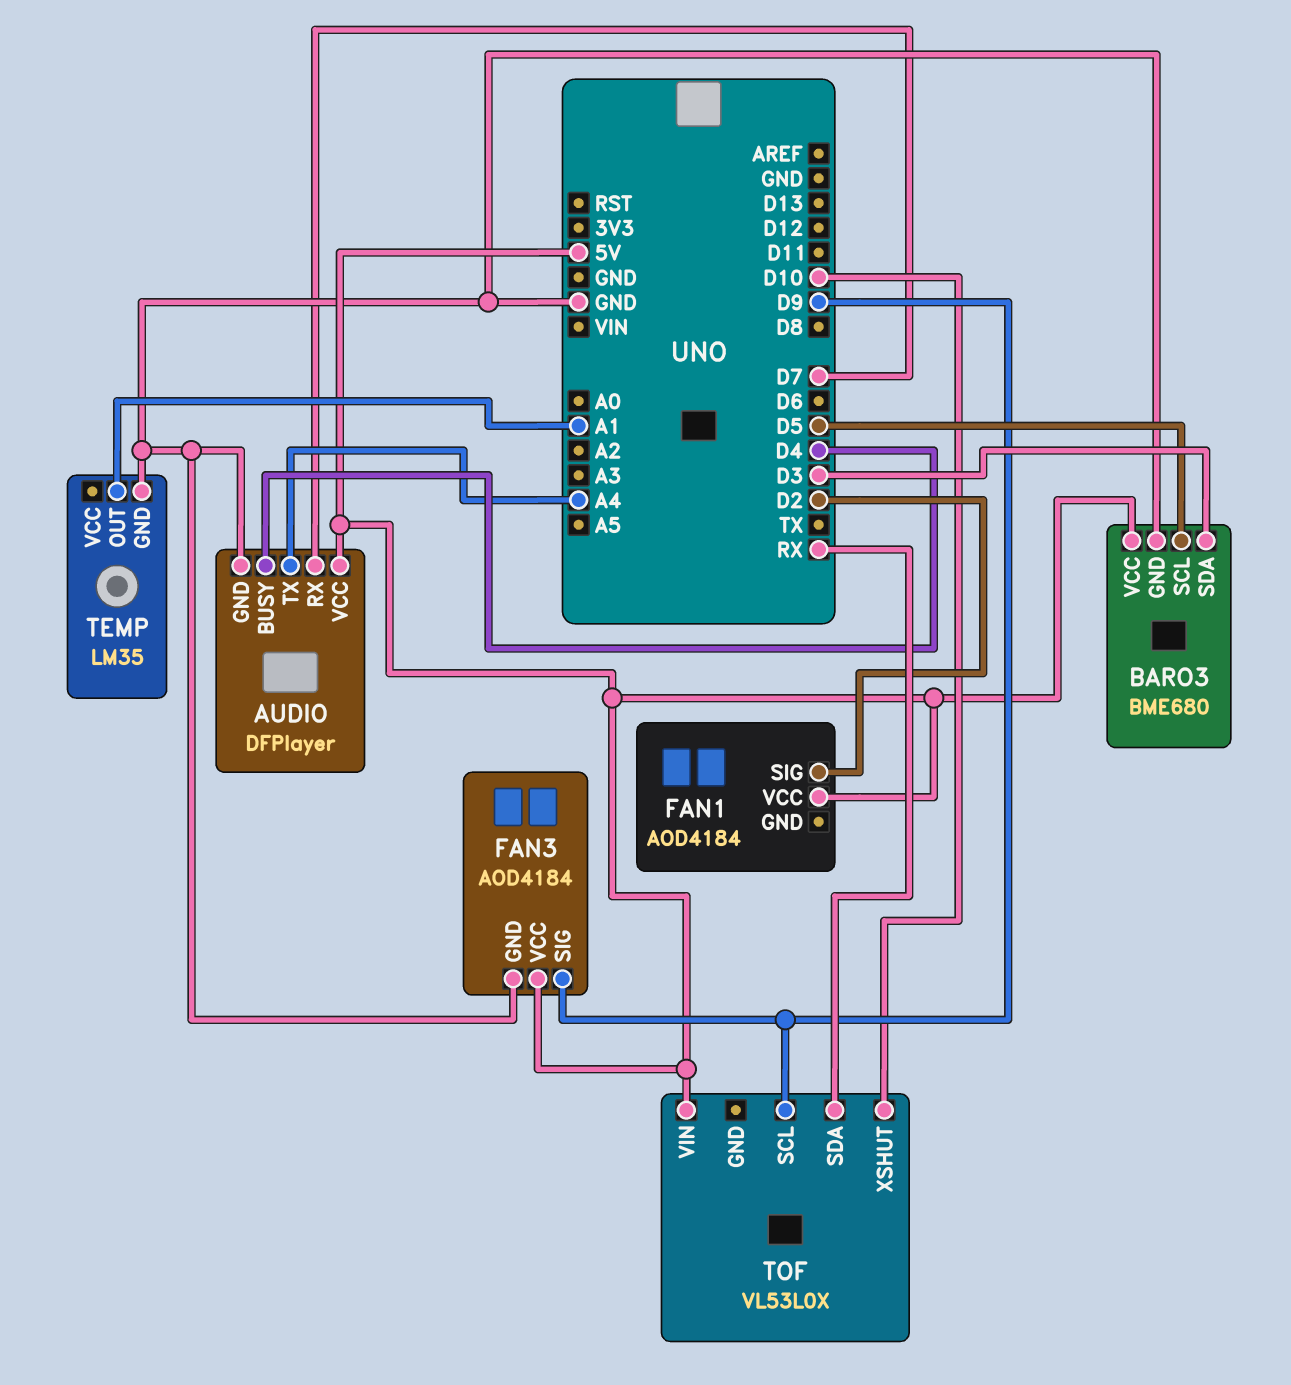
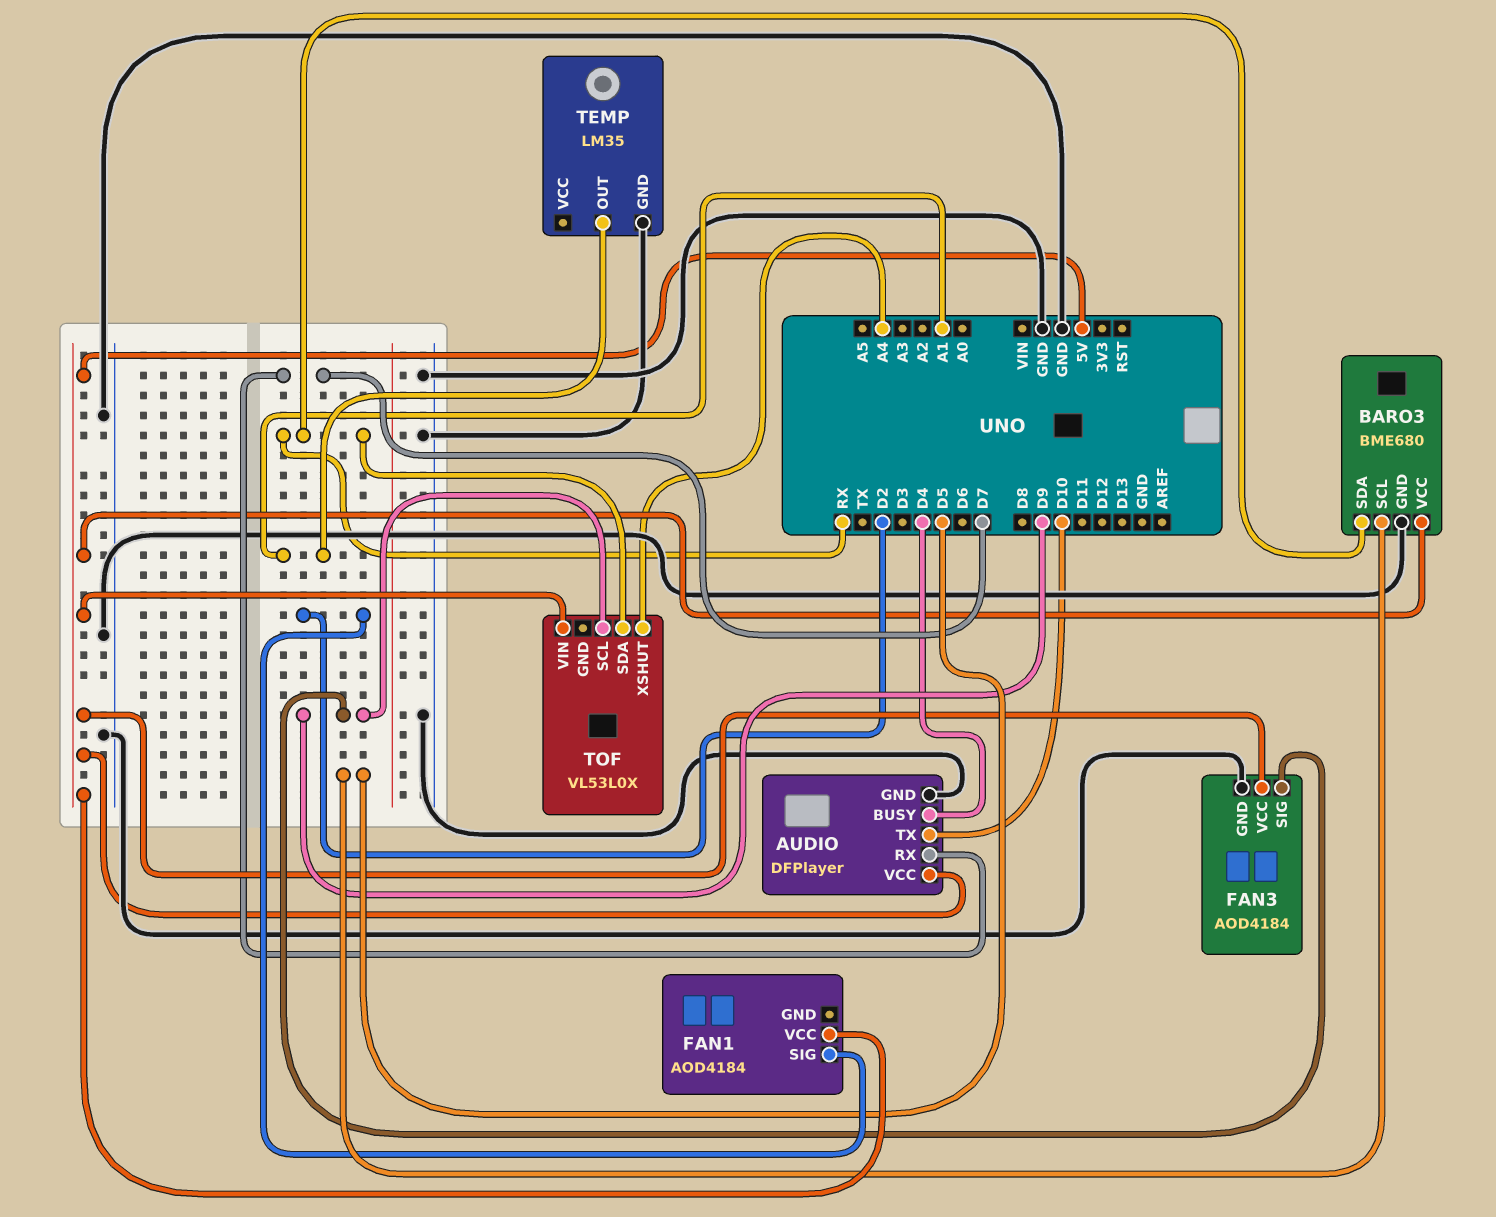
AUDIO pin TX: A4 -> D10
BARO3 pin SDA: D3 -> RX
TOF pin XSHUT: D10 -> A4

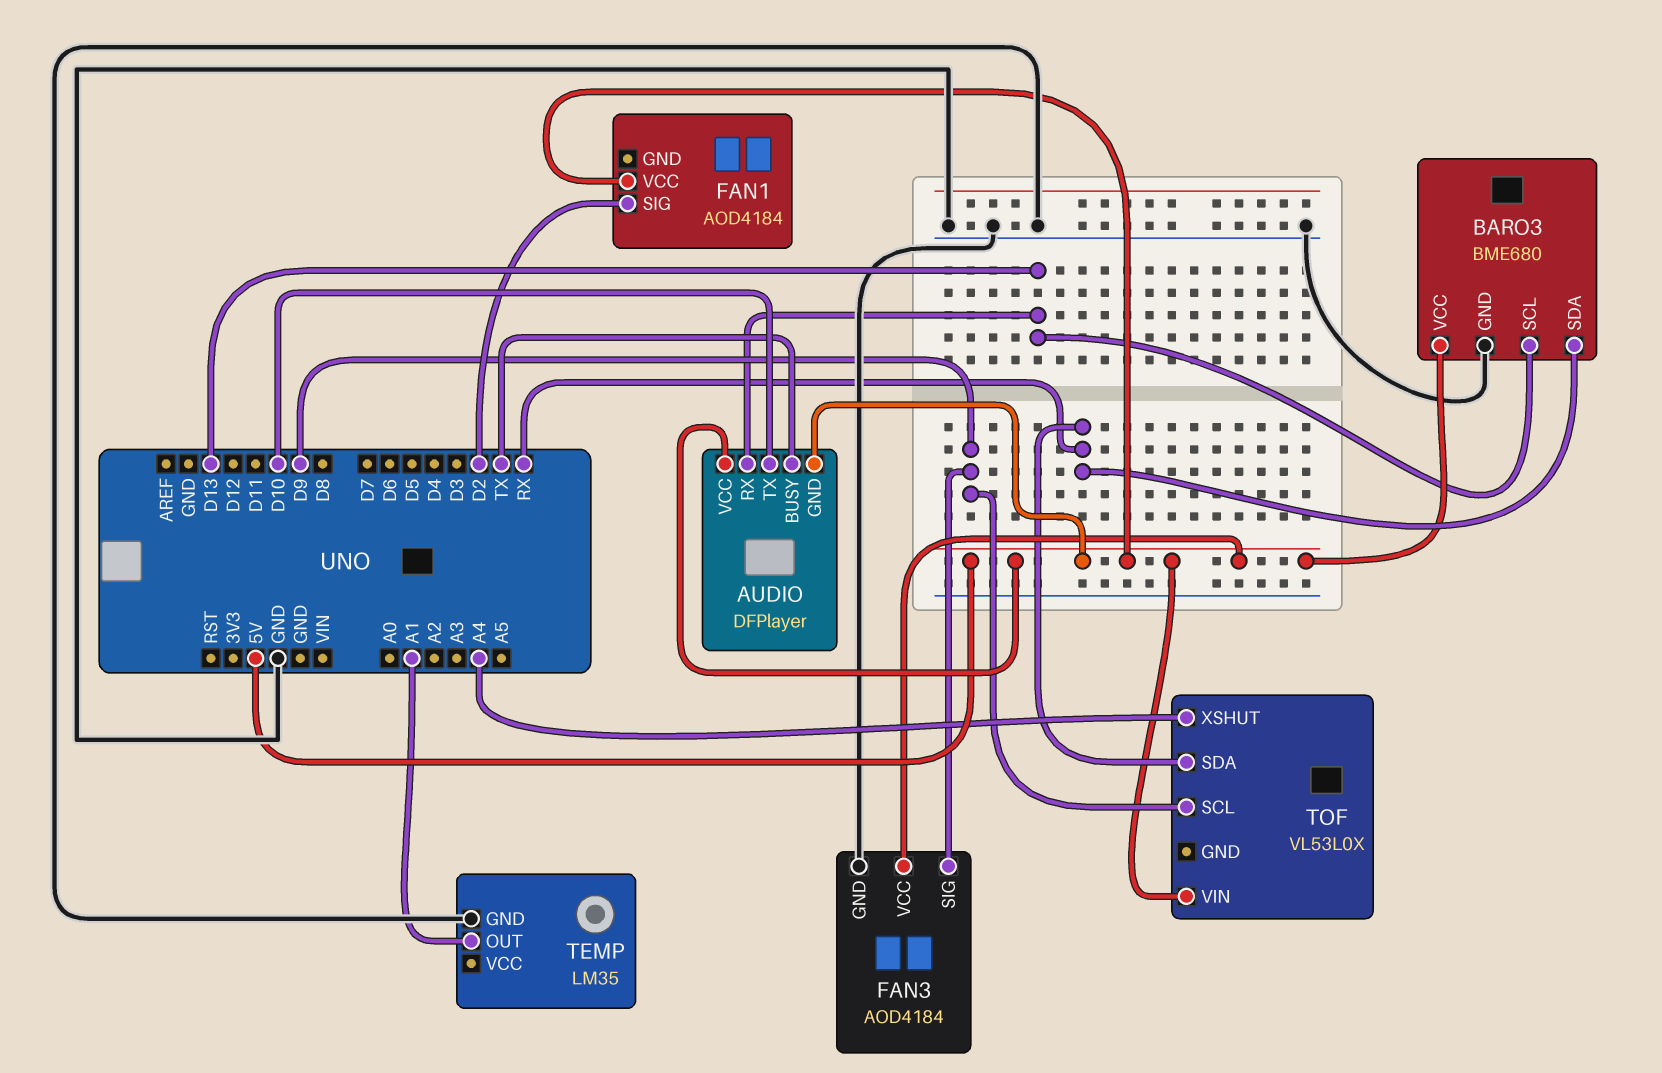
AUDIO pin BUSY: D4 -> TX
AUDIO pin GND: GND -> 5V
AUDIO pin RX: D7 -> D13
BARO3 pin SCL: D5 -> D13

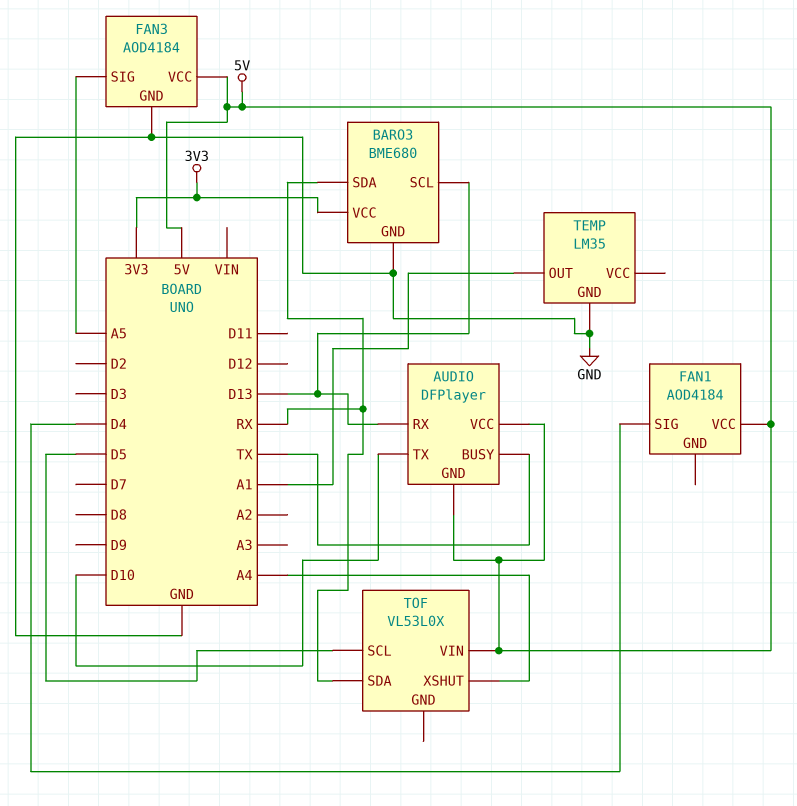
BARO3 pin VCC: 5V -> 3V3
FAN1 pin SIG: D2 -> D4
FAN3 pin SIG: D9 -> A5
TOF pin SCL: D9 -> D5

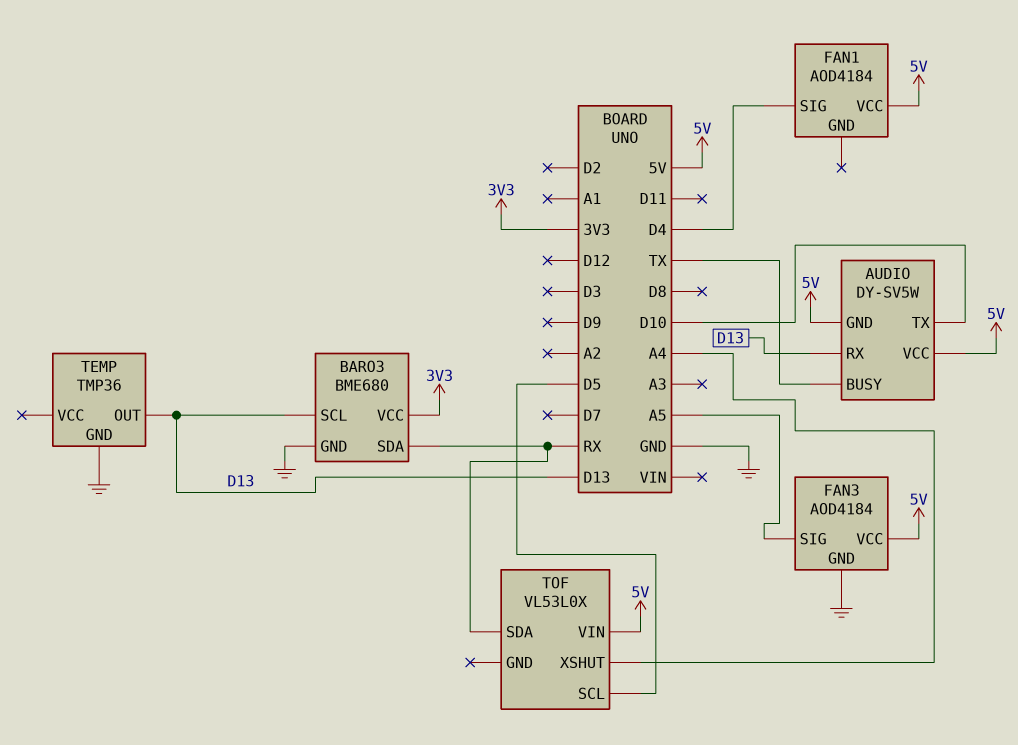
AUDIO: DFPlayer -> DY-SV5W
TEMP: LM35 -> TMP36
TEMP pin OUT: A1 -> D13

